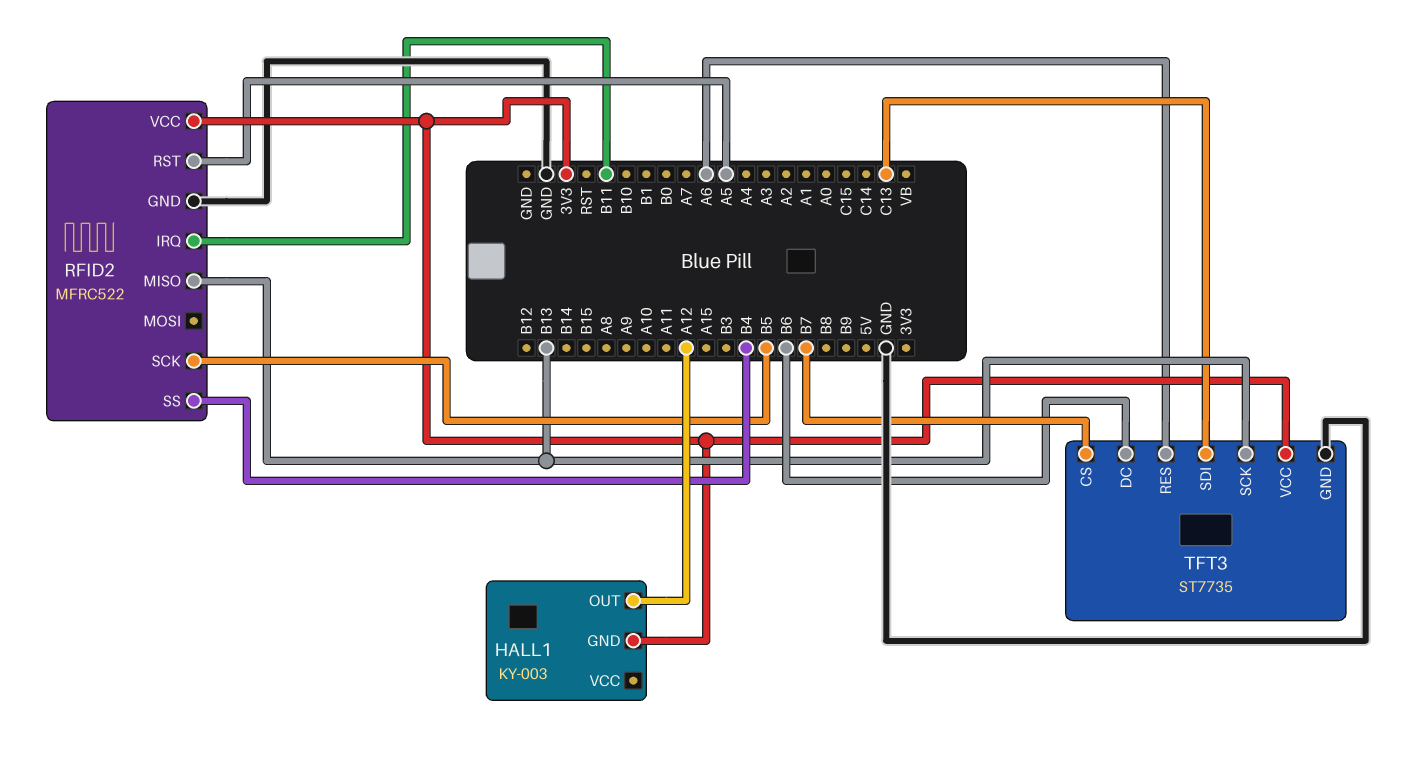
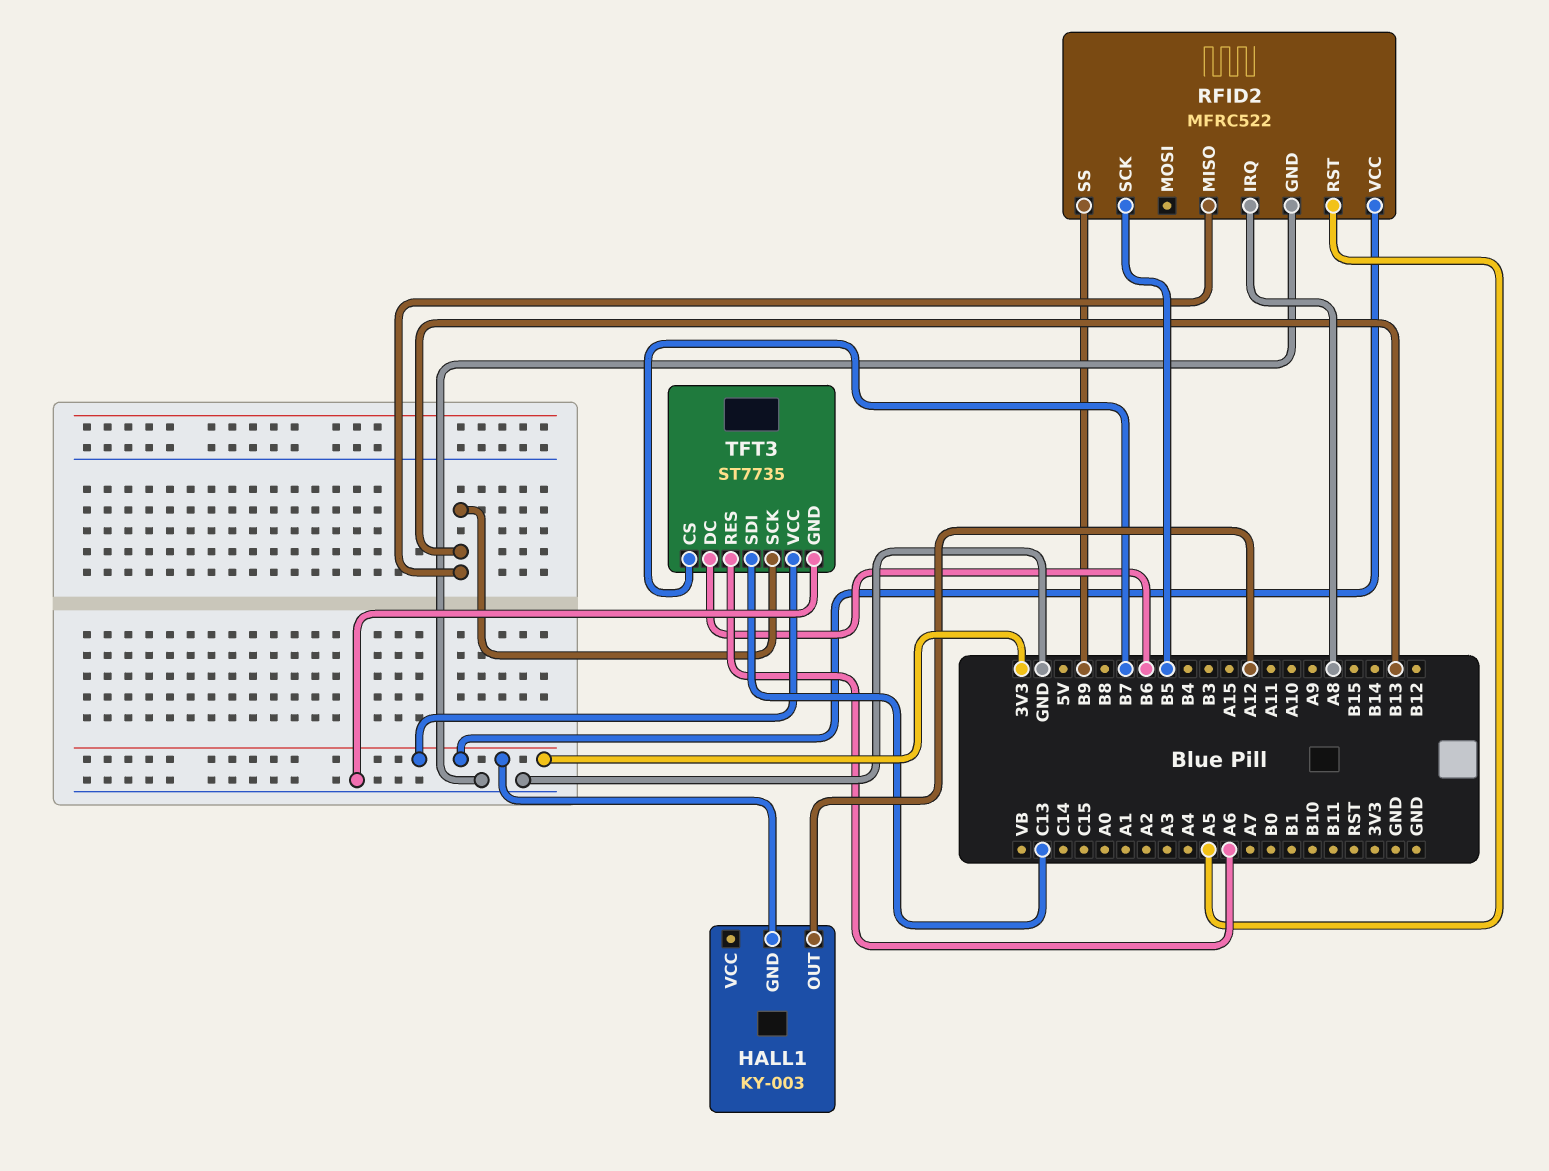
RFID2 pin IRQ: B11 -> A8
RFID2 pin SS: B4 -> B9

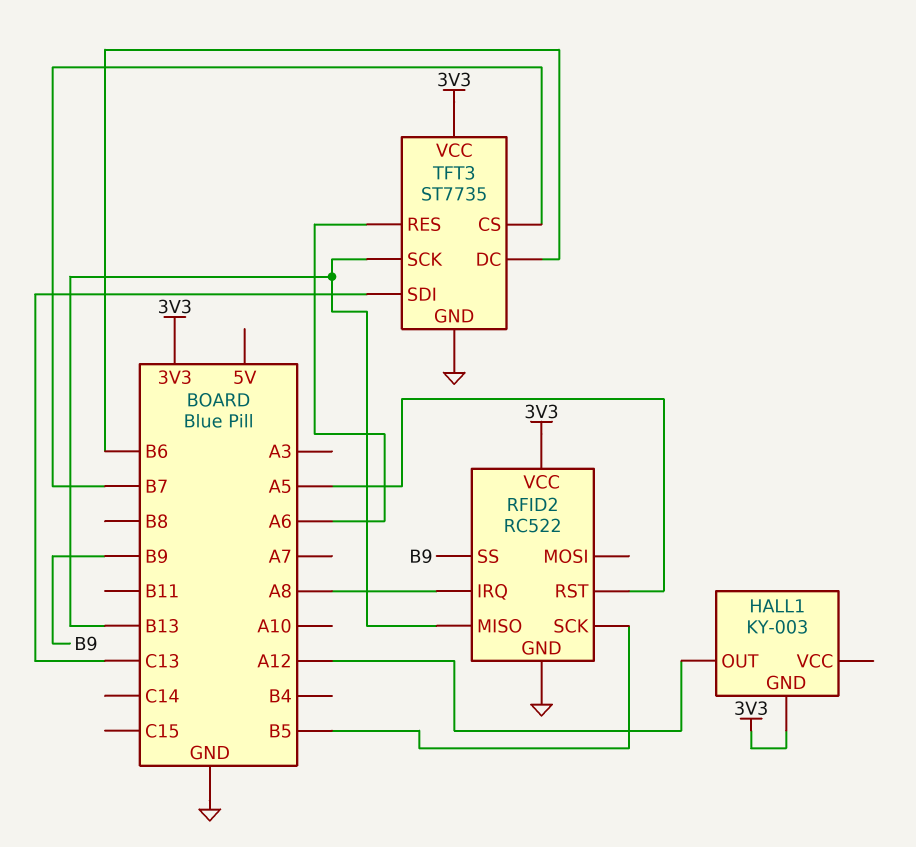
RFID2: MFRC522 -> RC522

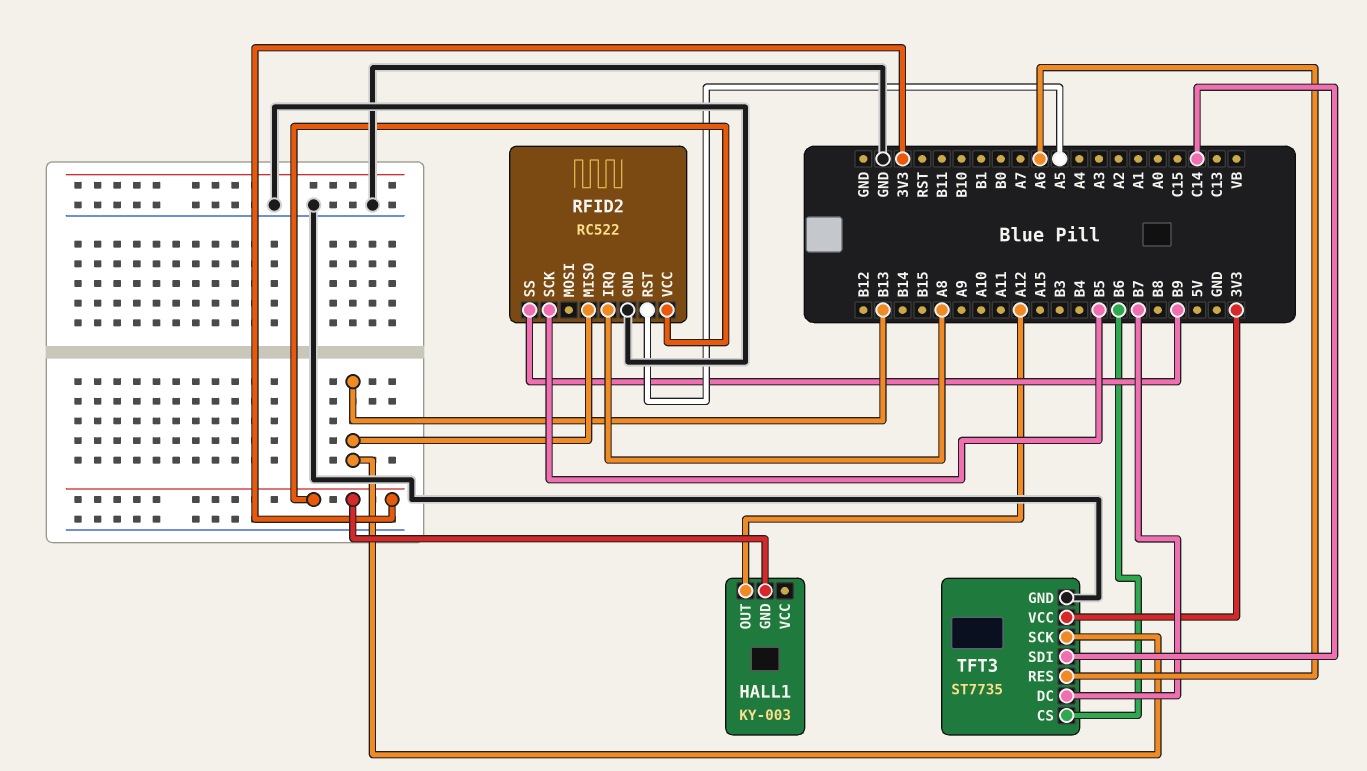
TFT3 pin CS: B7 -> B6
TFT3 pin DC: B6 -> B7
TFT3 pin SDI: C13 -> C14

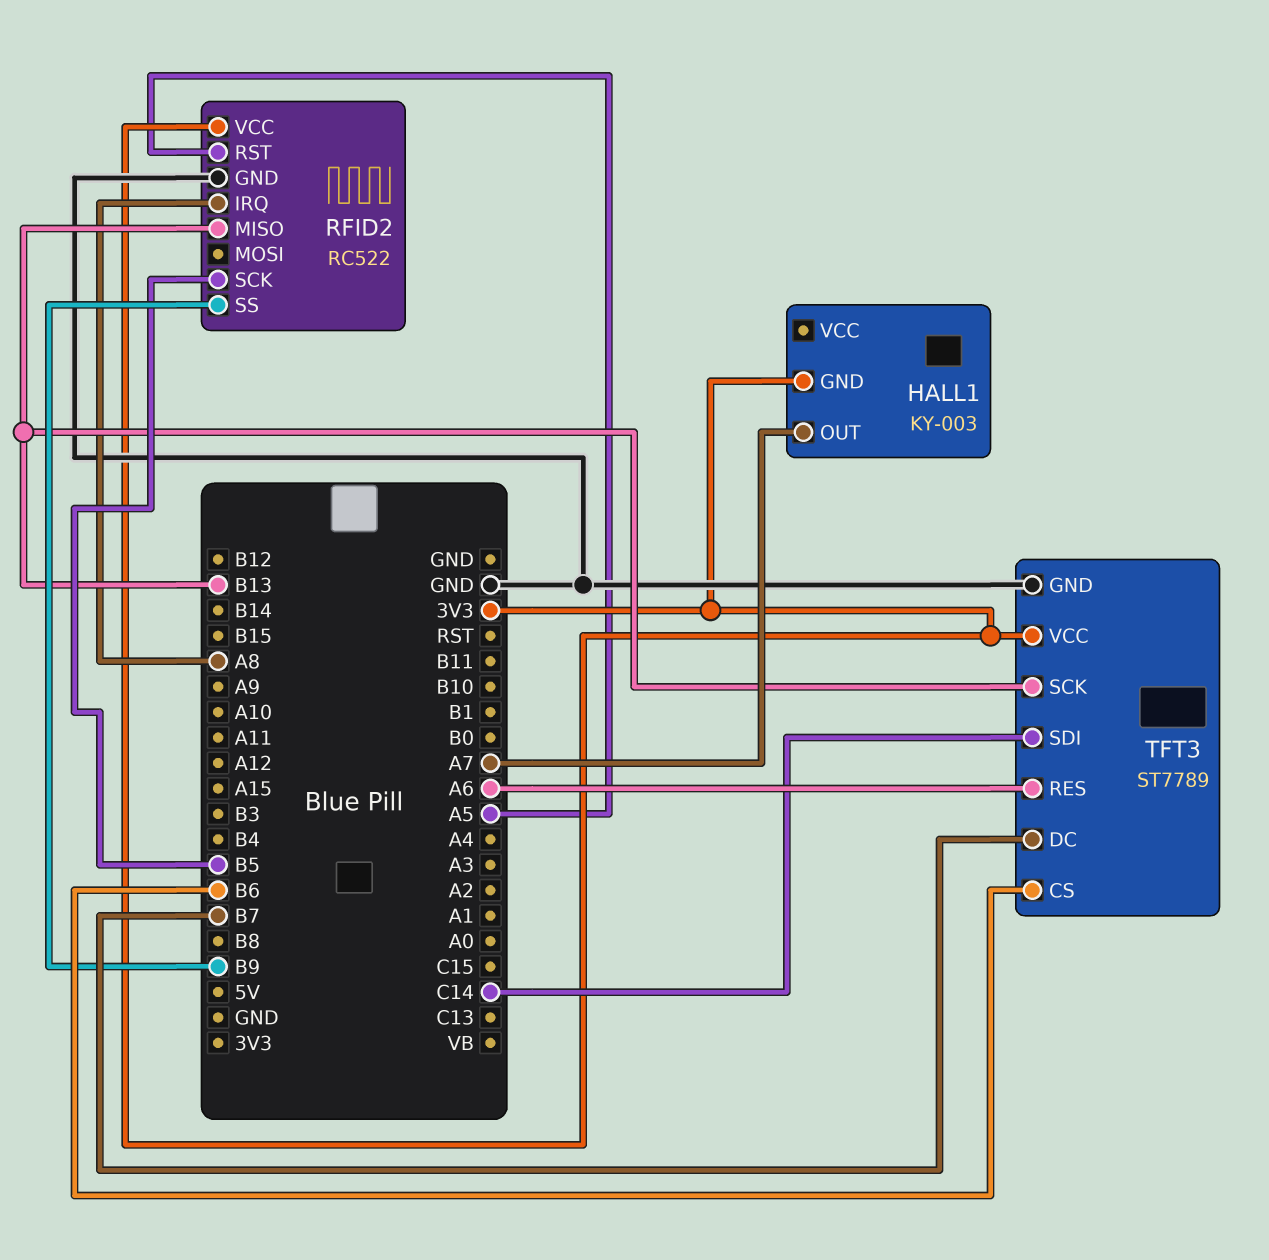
HALL1 pin OUT: A12 -> A7
TFT3: ST7735 -> ST7789

